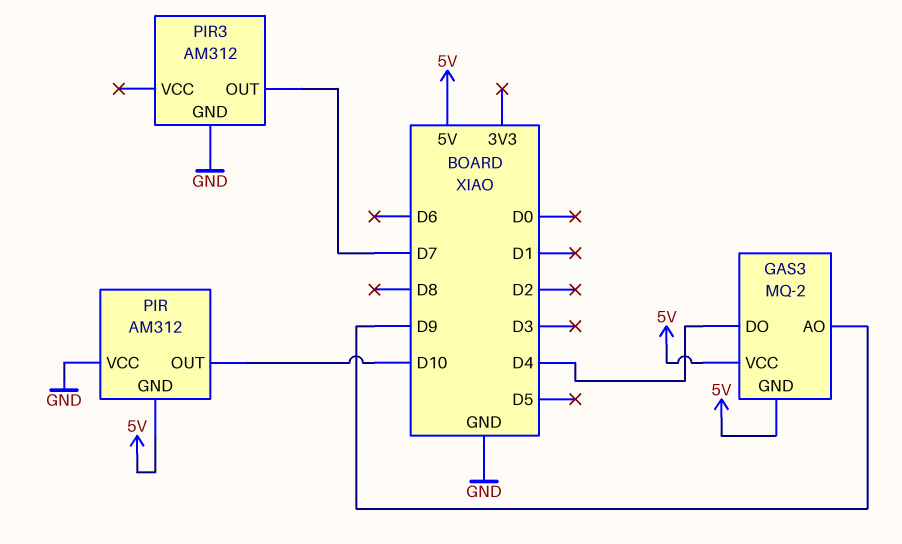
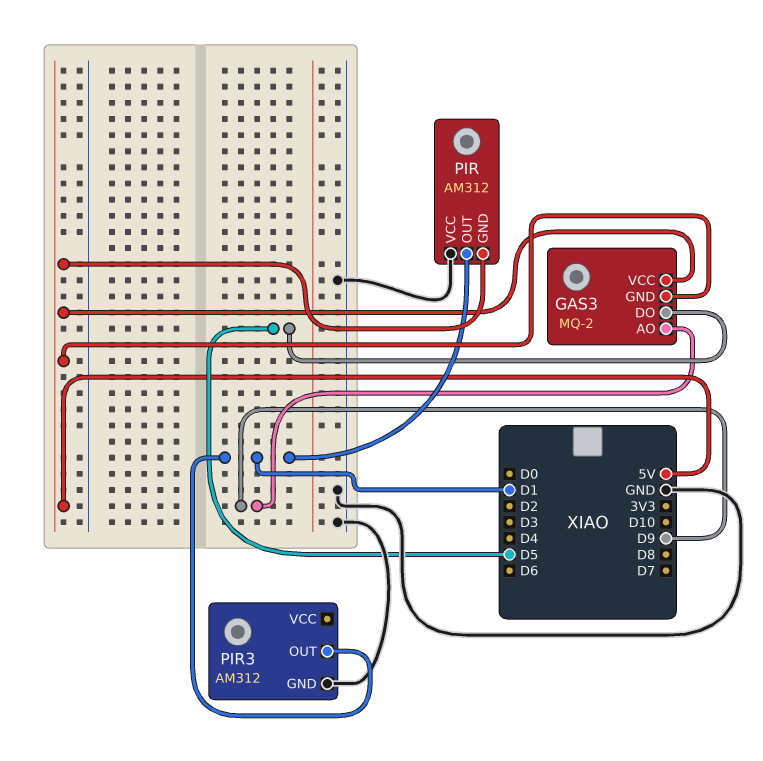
GAS3 pin DO: D4 -> D5
PIR pin OUT: D10 -> D1
PIR3 pin OUT: D7 -> D1

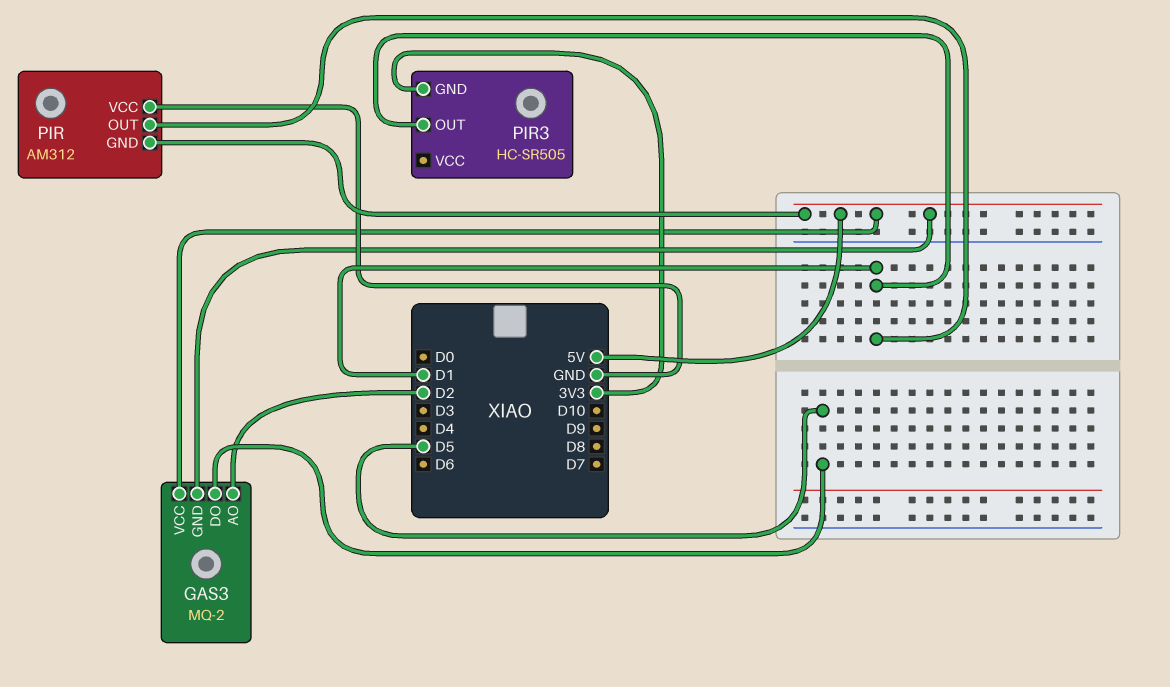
GAS3 pin AO: D9 -> D2
PIR3: AM312 -> HC-SR505
PIR3 pin GND: GND -> 3V3

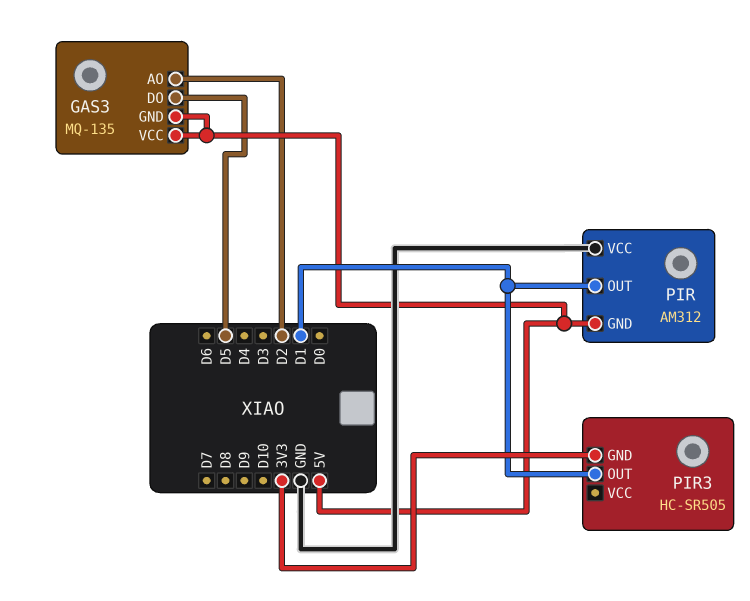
GAS3: MQ-2 -> MQ-135

